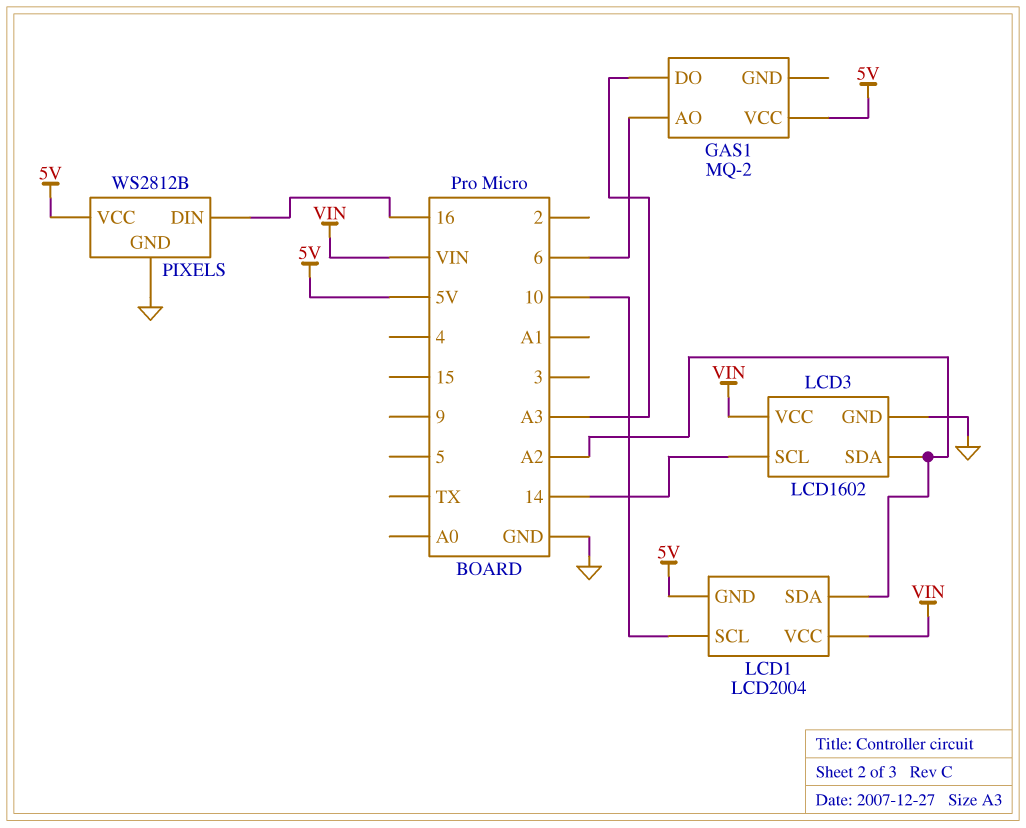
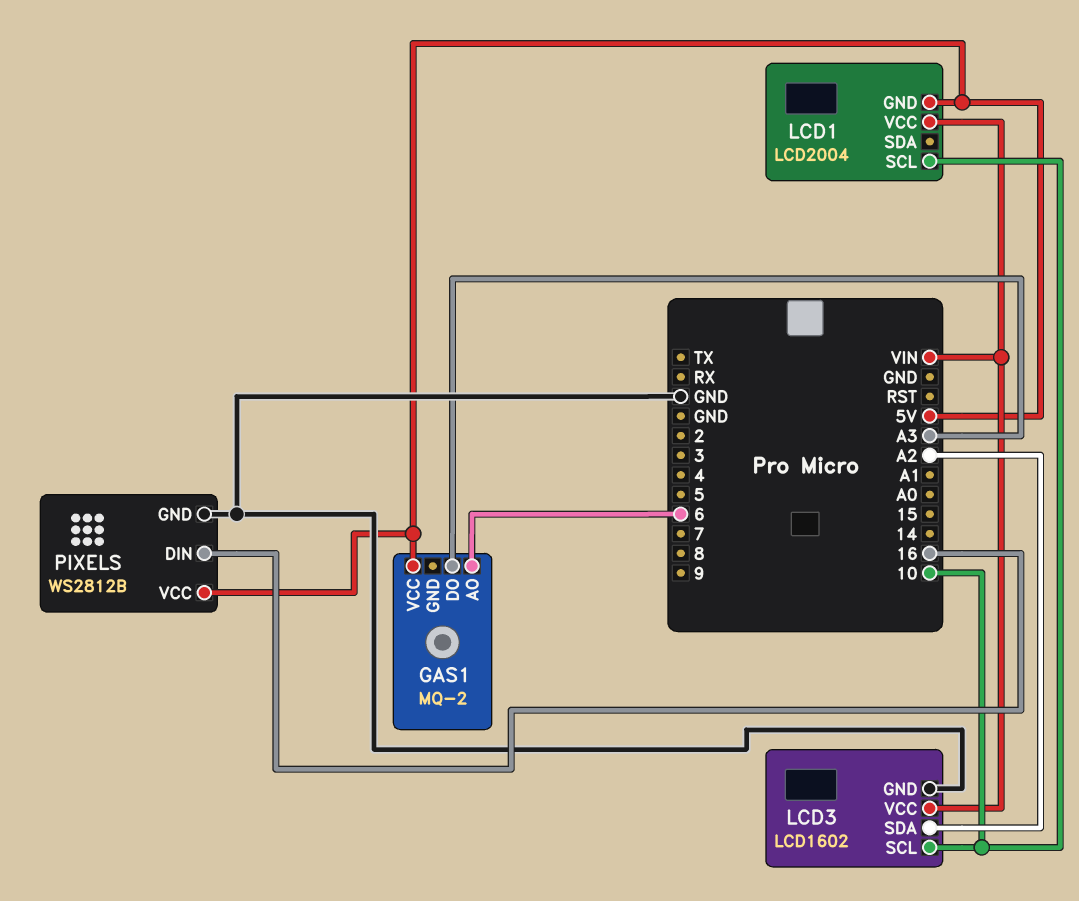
LCD1 pin SDA: A2 -> none
LCD3 pin SCL: 14 -> 10

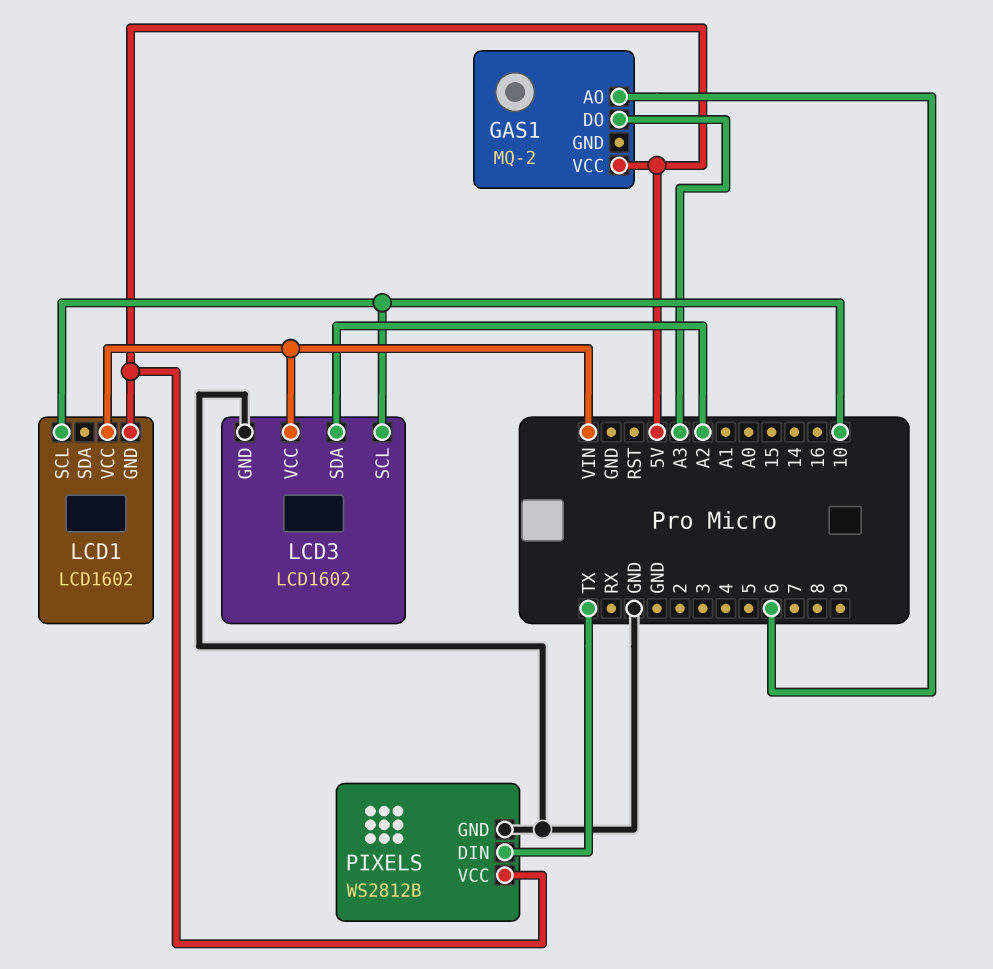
LCD1: LCD2004 -> LCD1602
PIXELS pin DIN: 16 -> TX

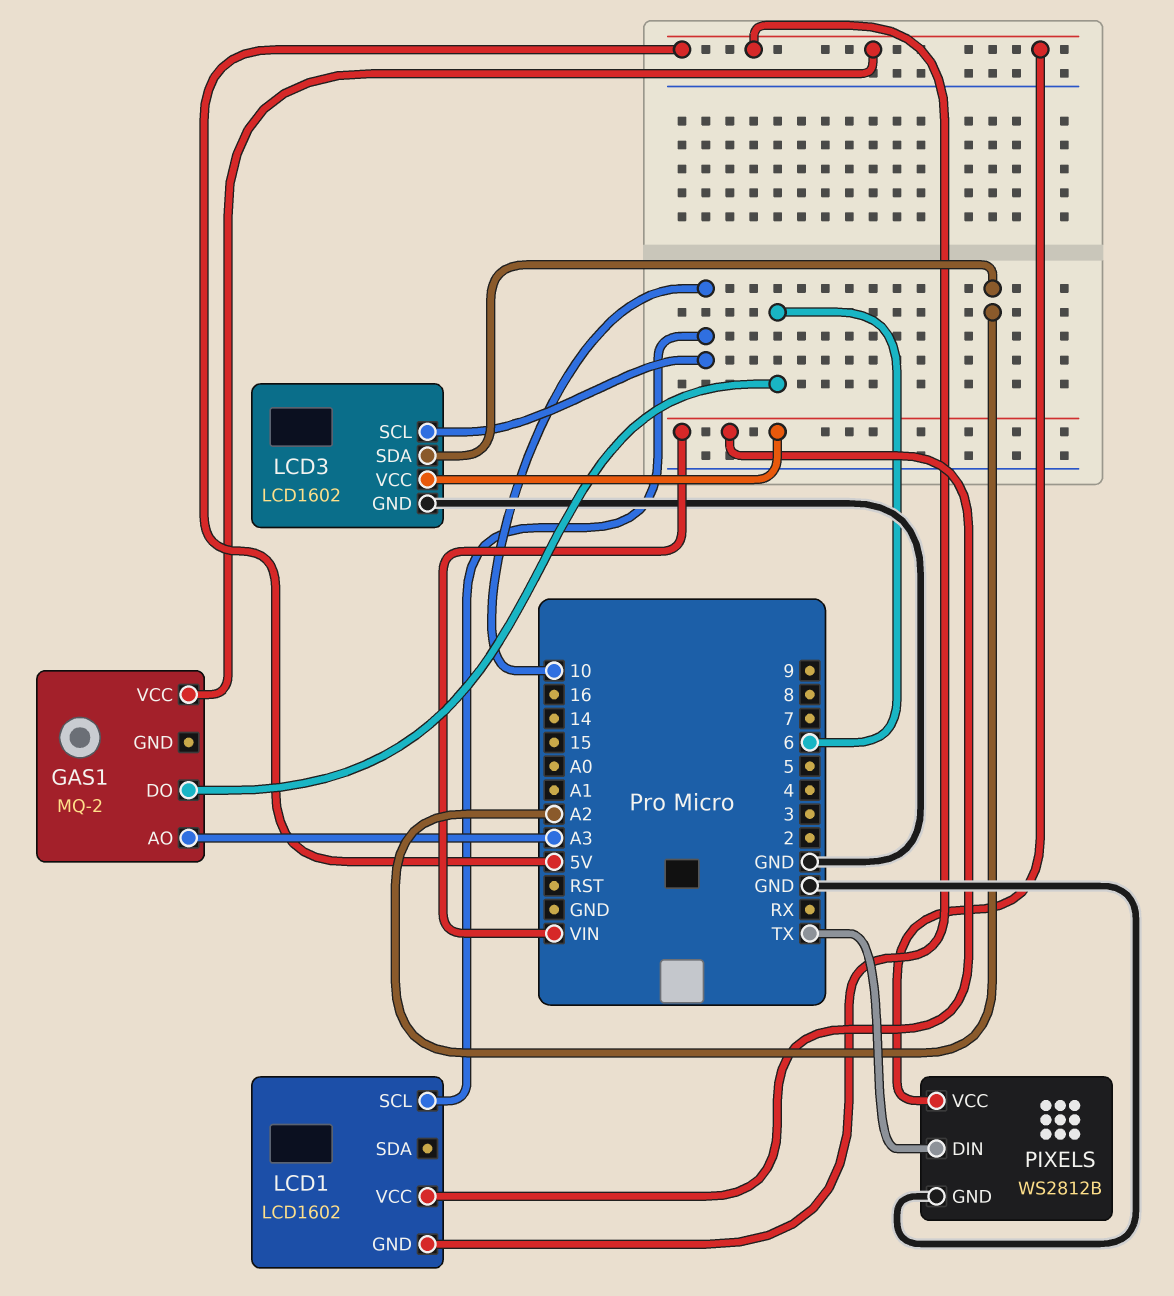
GAS1 pin AO: 6 -> A3
GAS1 pin DO: A3 -> 6

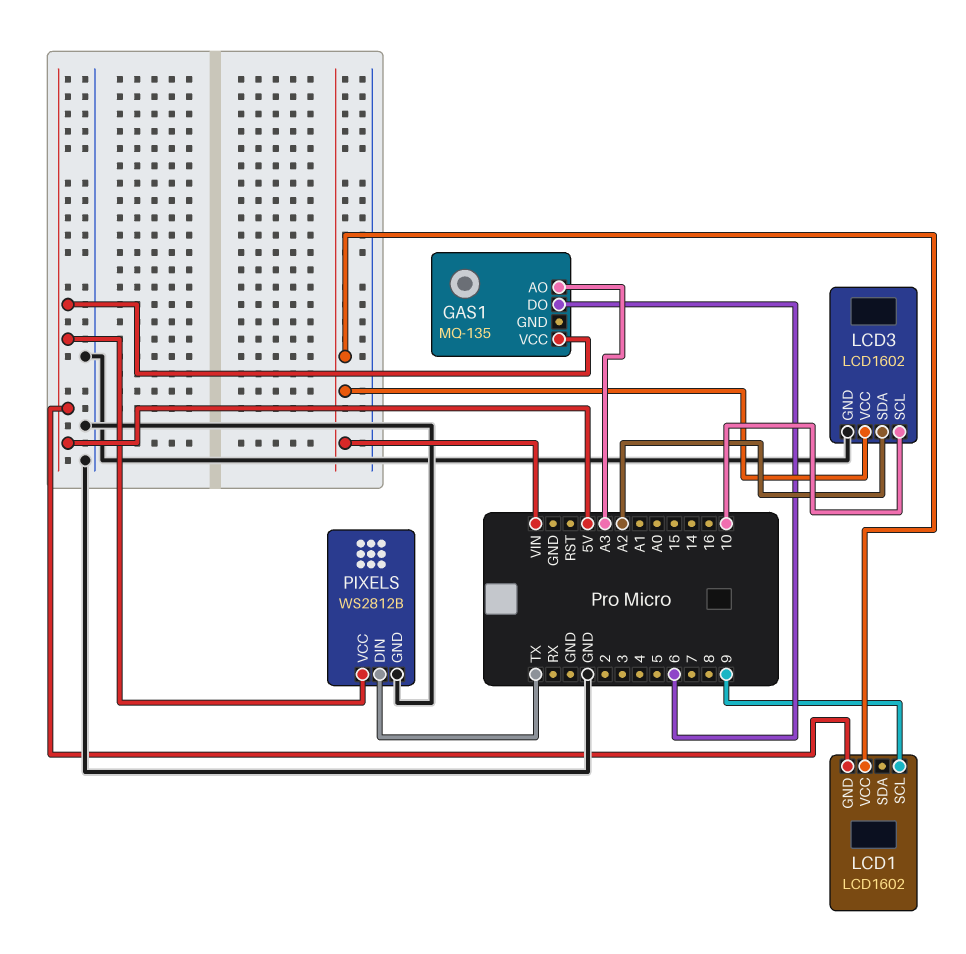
GAS1: MQ-2 -> MQ-135
LCD1 pin SCL: 10 -> 9

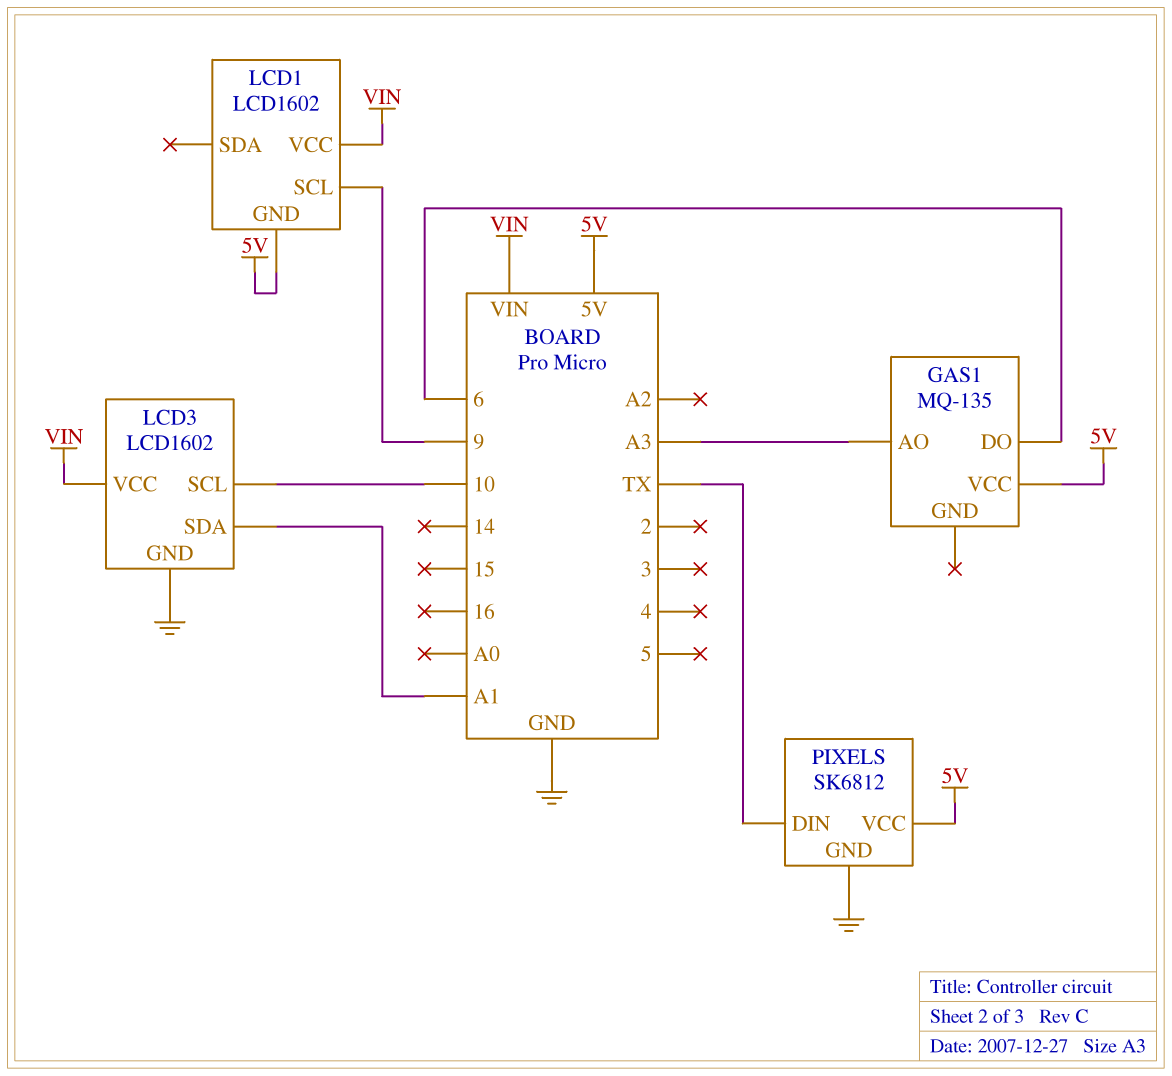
LCD3 pin SDA: A2 -> A1
PIXELS: WS2812B -> SK6812

